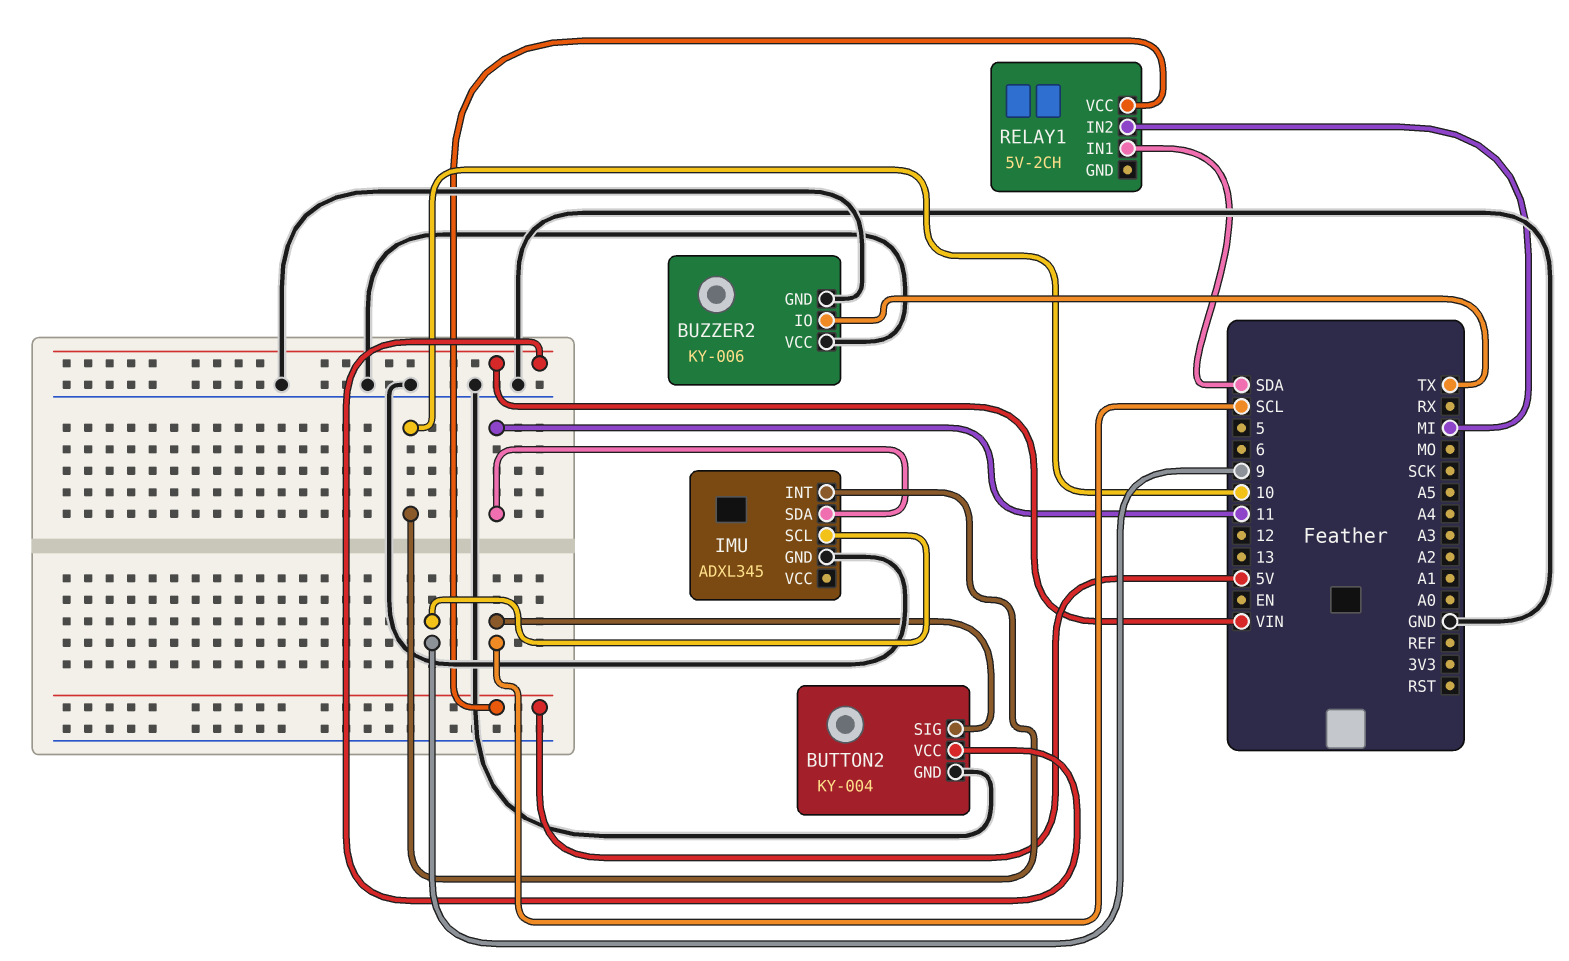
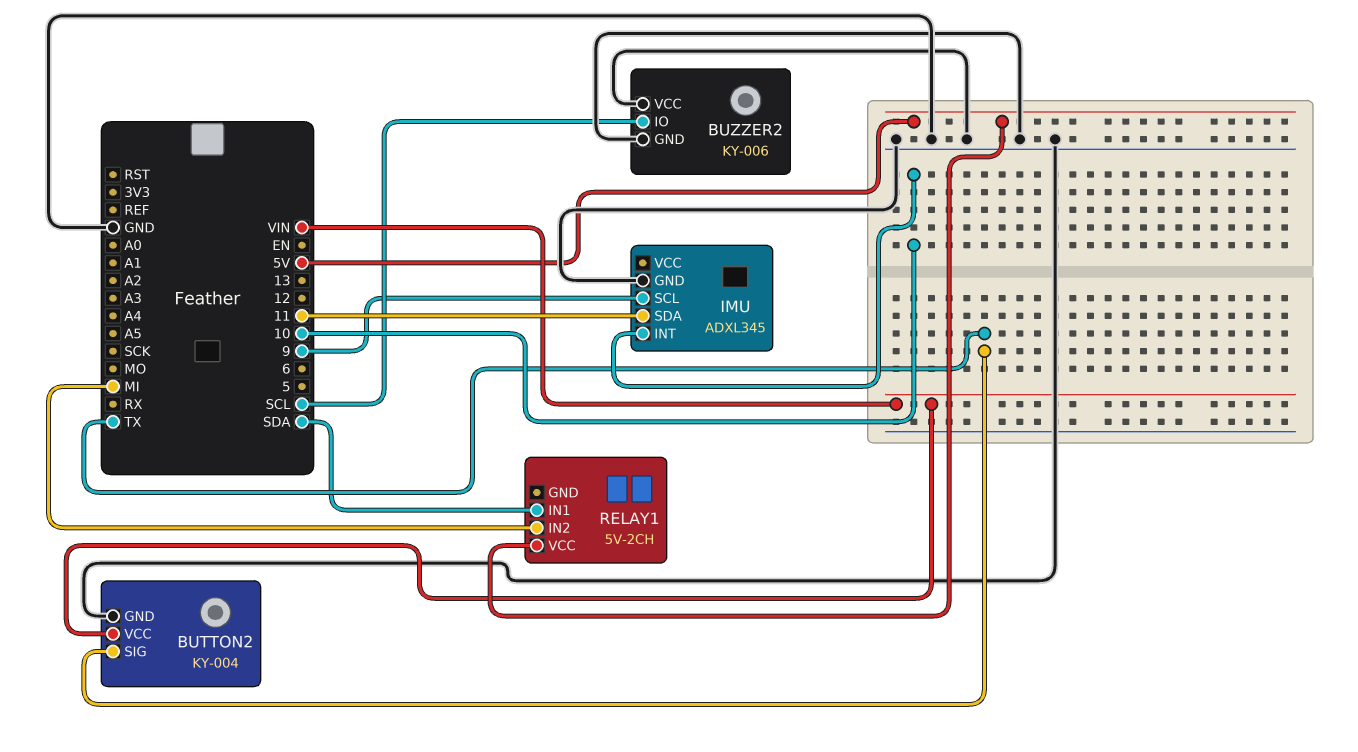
BUTTON2 pin SIG: SCL -> TX
BUZZER2 pin IO: TX -> SCL

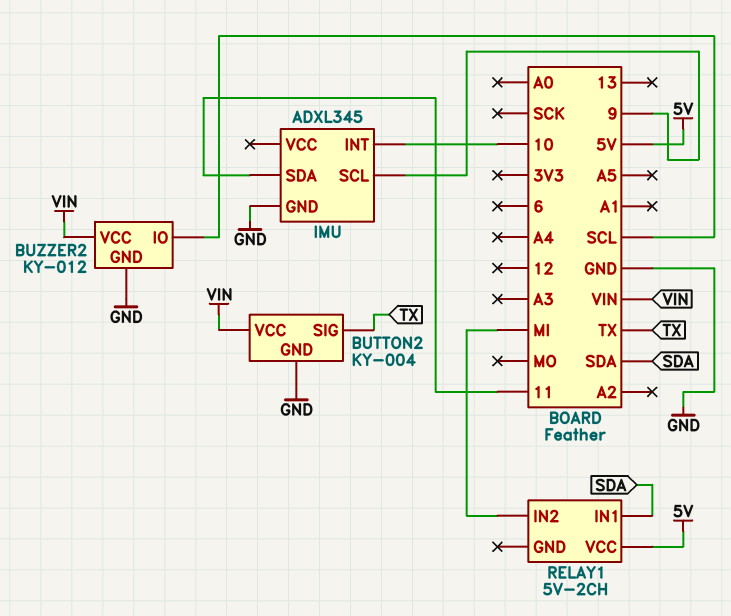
BUZZER2: KY-006 -> KY-012
BUZZER2 pin VCC: GND -> VIN

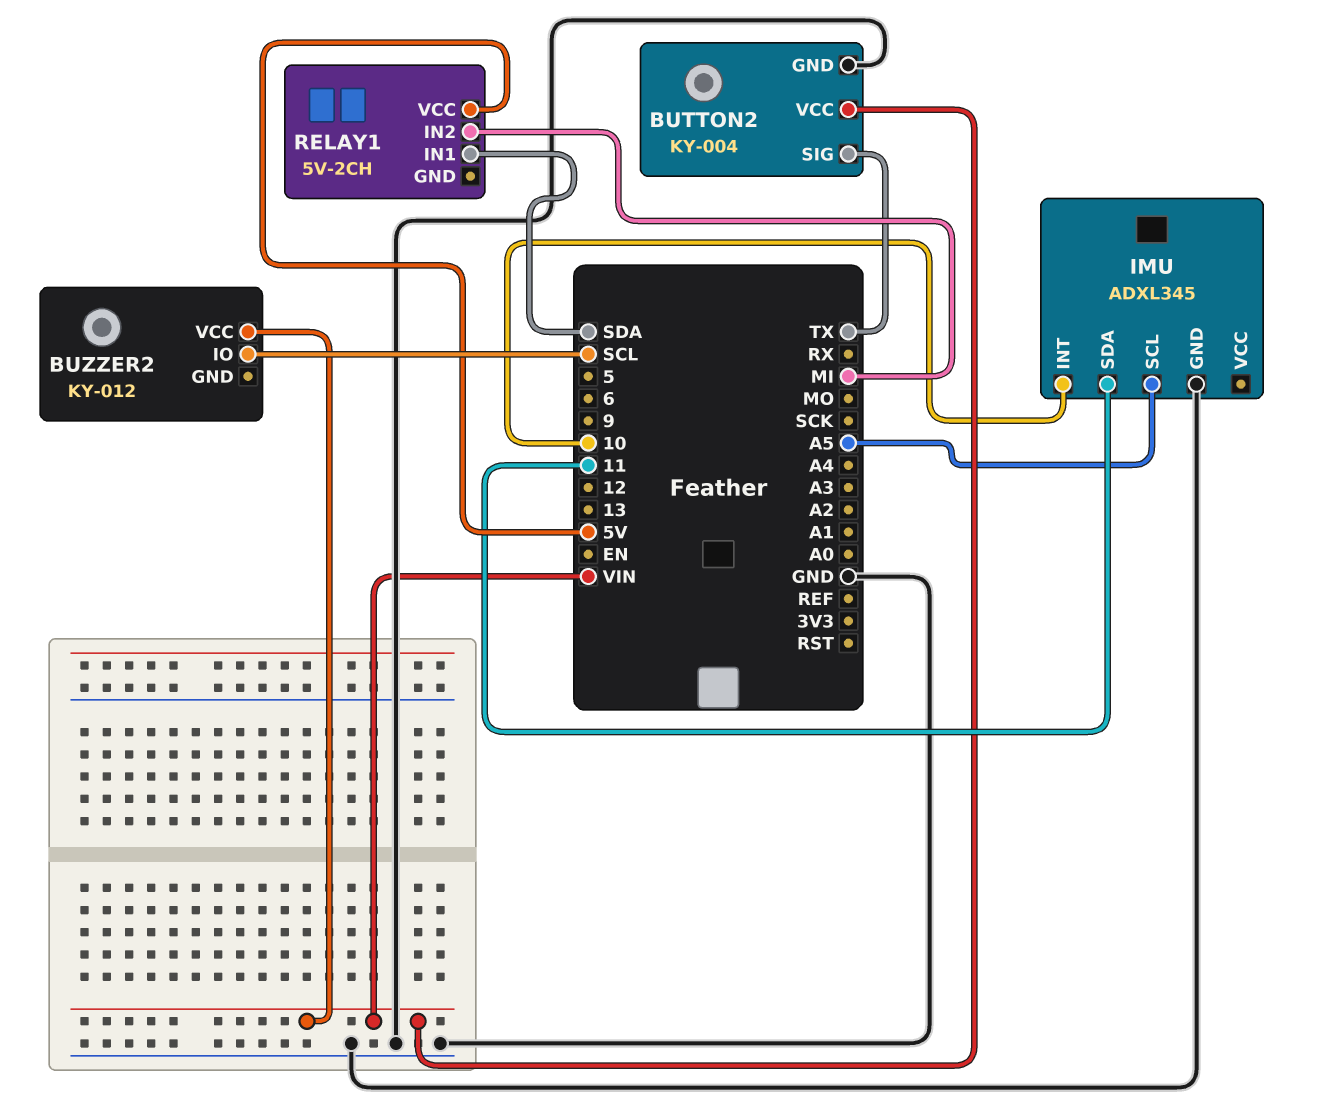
BUZZER2 pin GND: GND -> none
IMU pin SCL: 9 -> A5

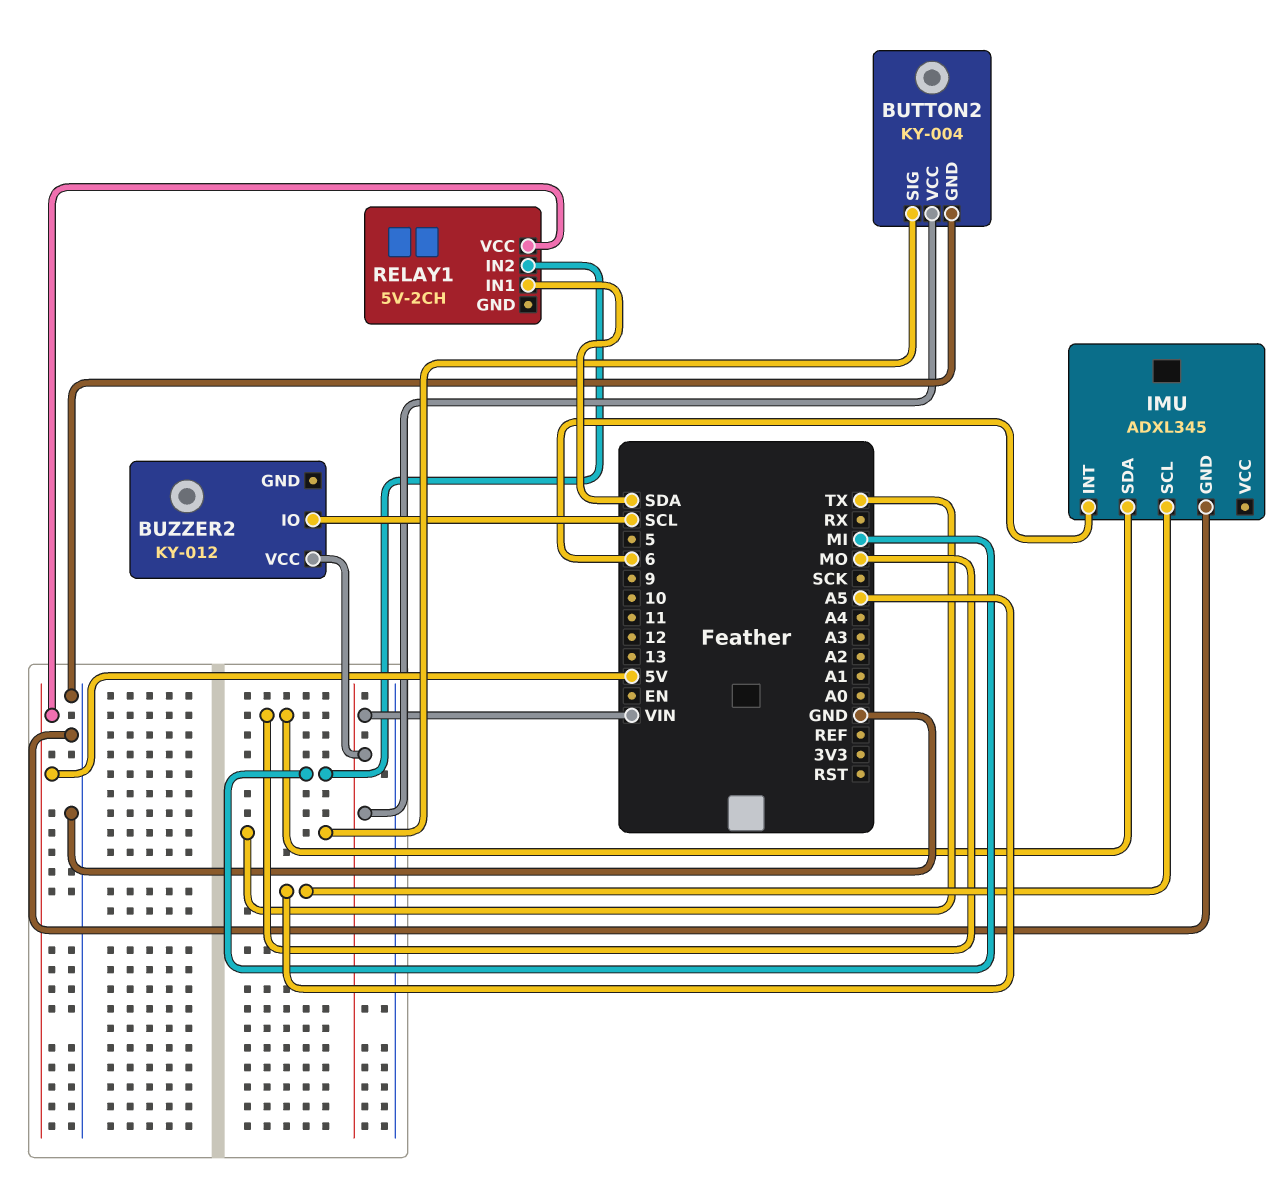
IMU pin INT: 10 -> 6
IMU pin SDA: 11 -> MO

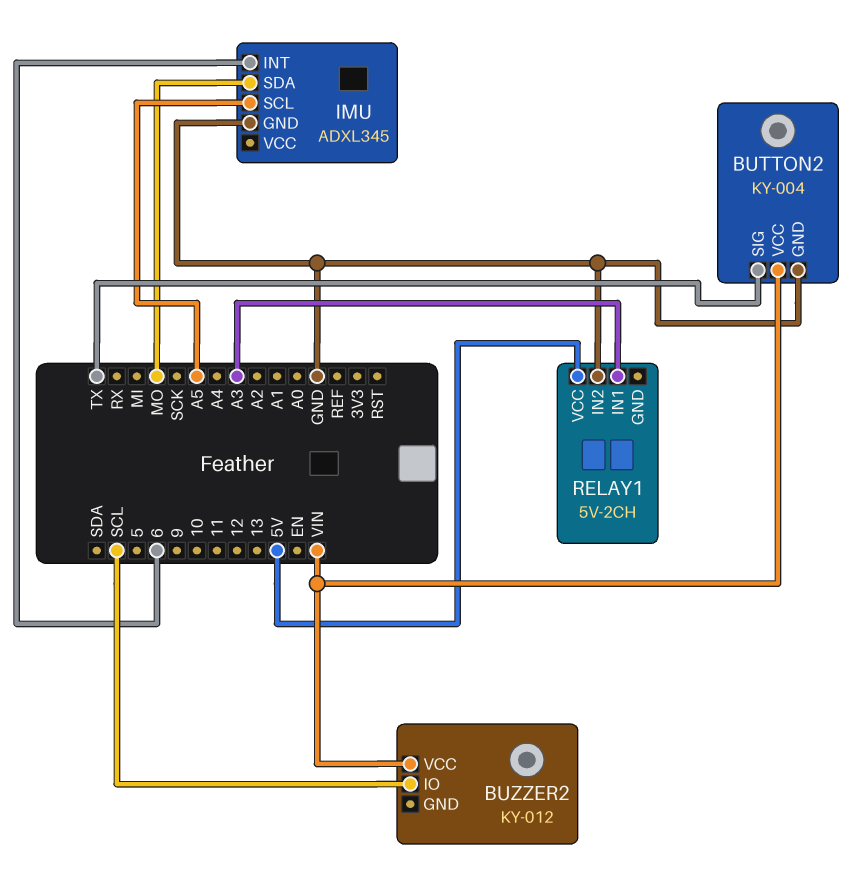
RELAY1 pin IN1: SDA -> A3
RELAY1 pin IN2: MI -> GND

